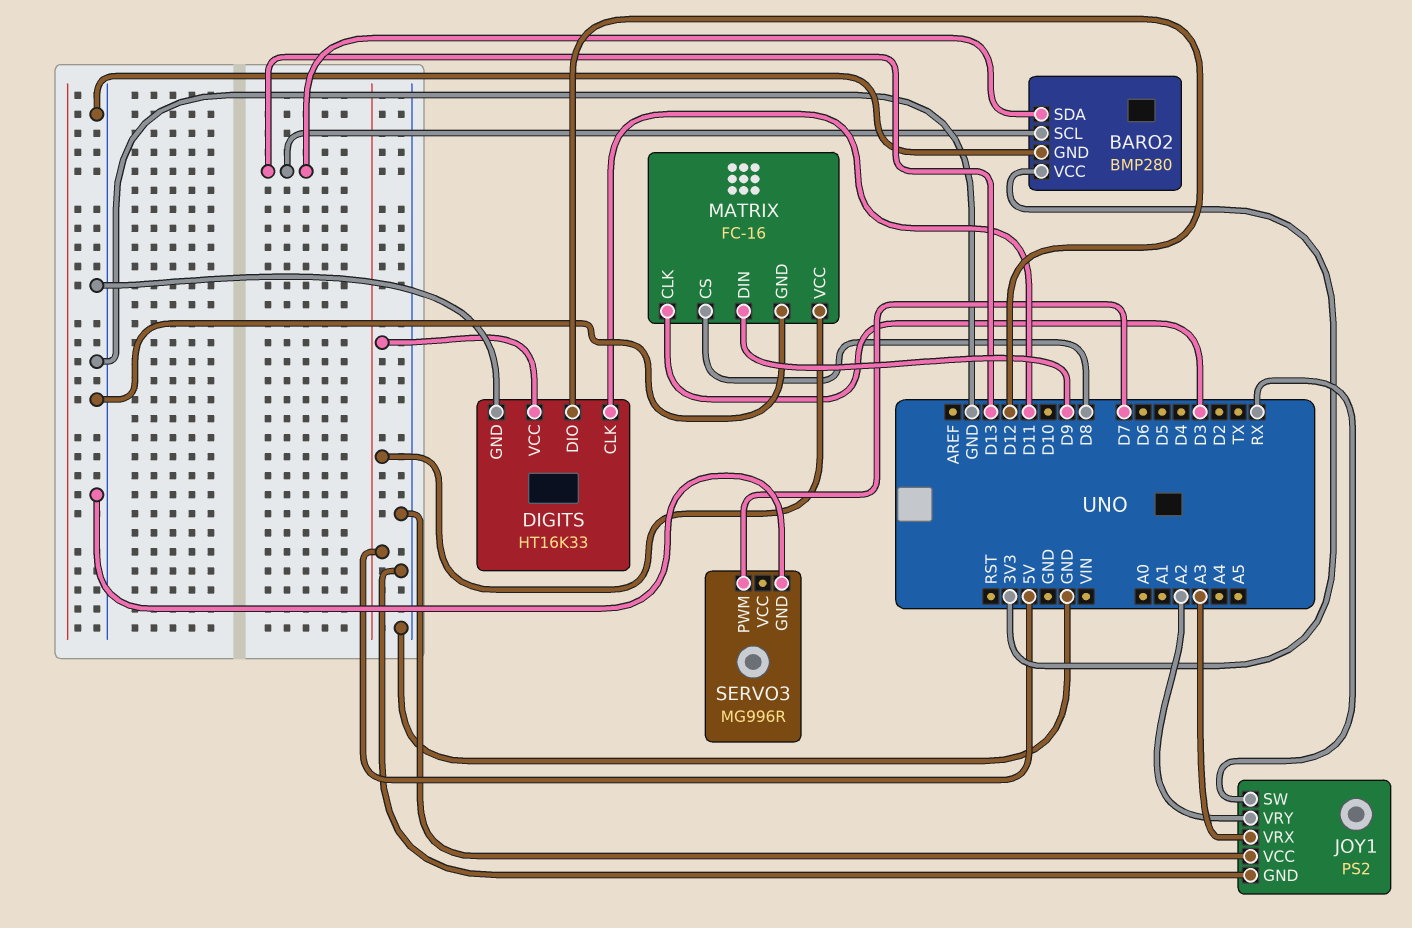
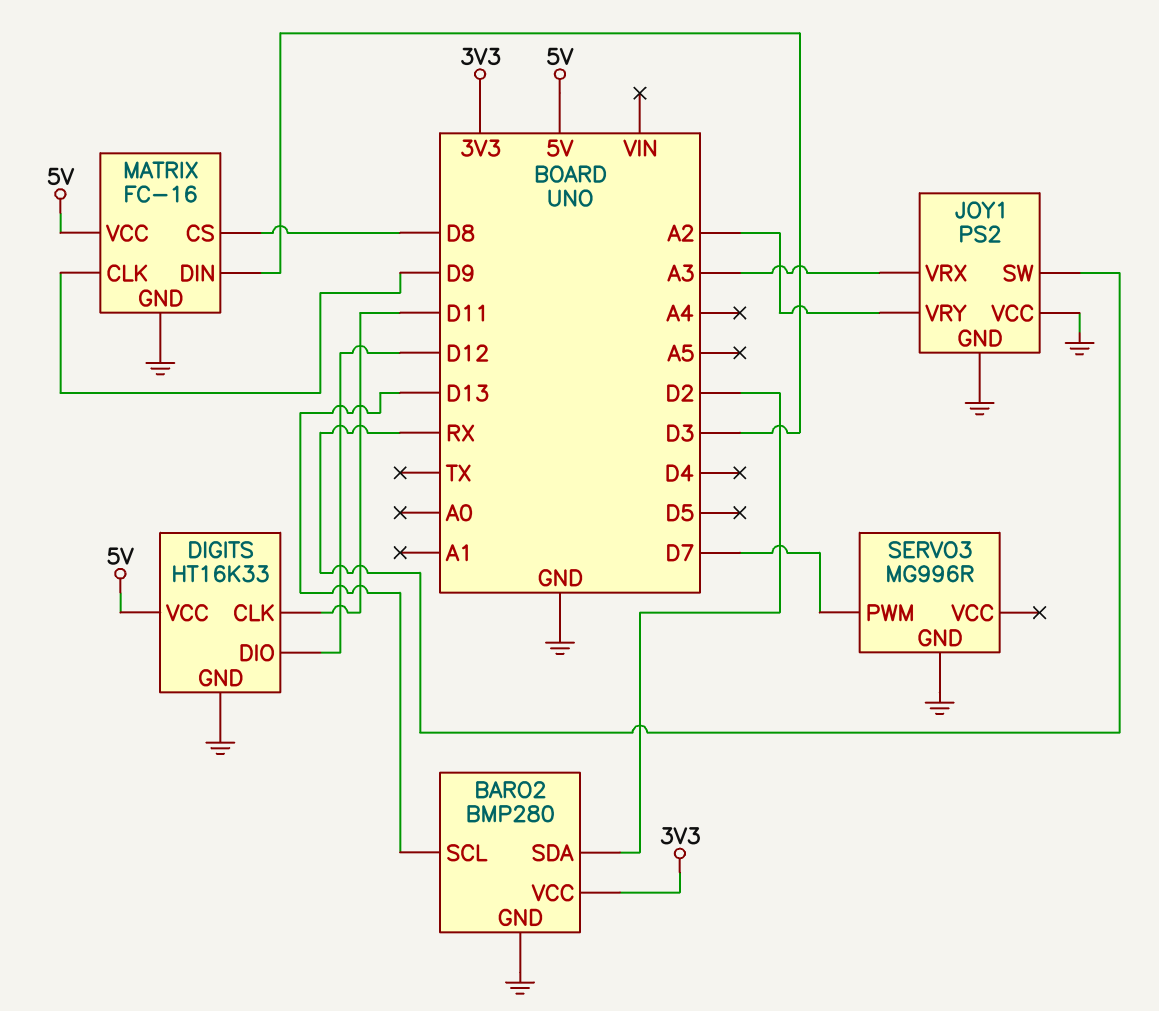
BARO2 pin SDA: D13 -> D2
MATRIX pin CLK: D3 -> D9
MATRIX pin DIN: D9 -> D3

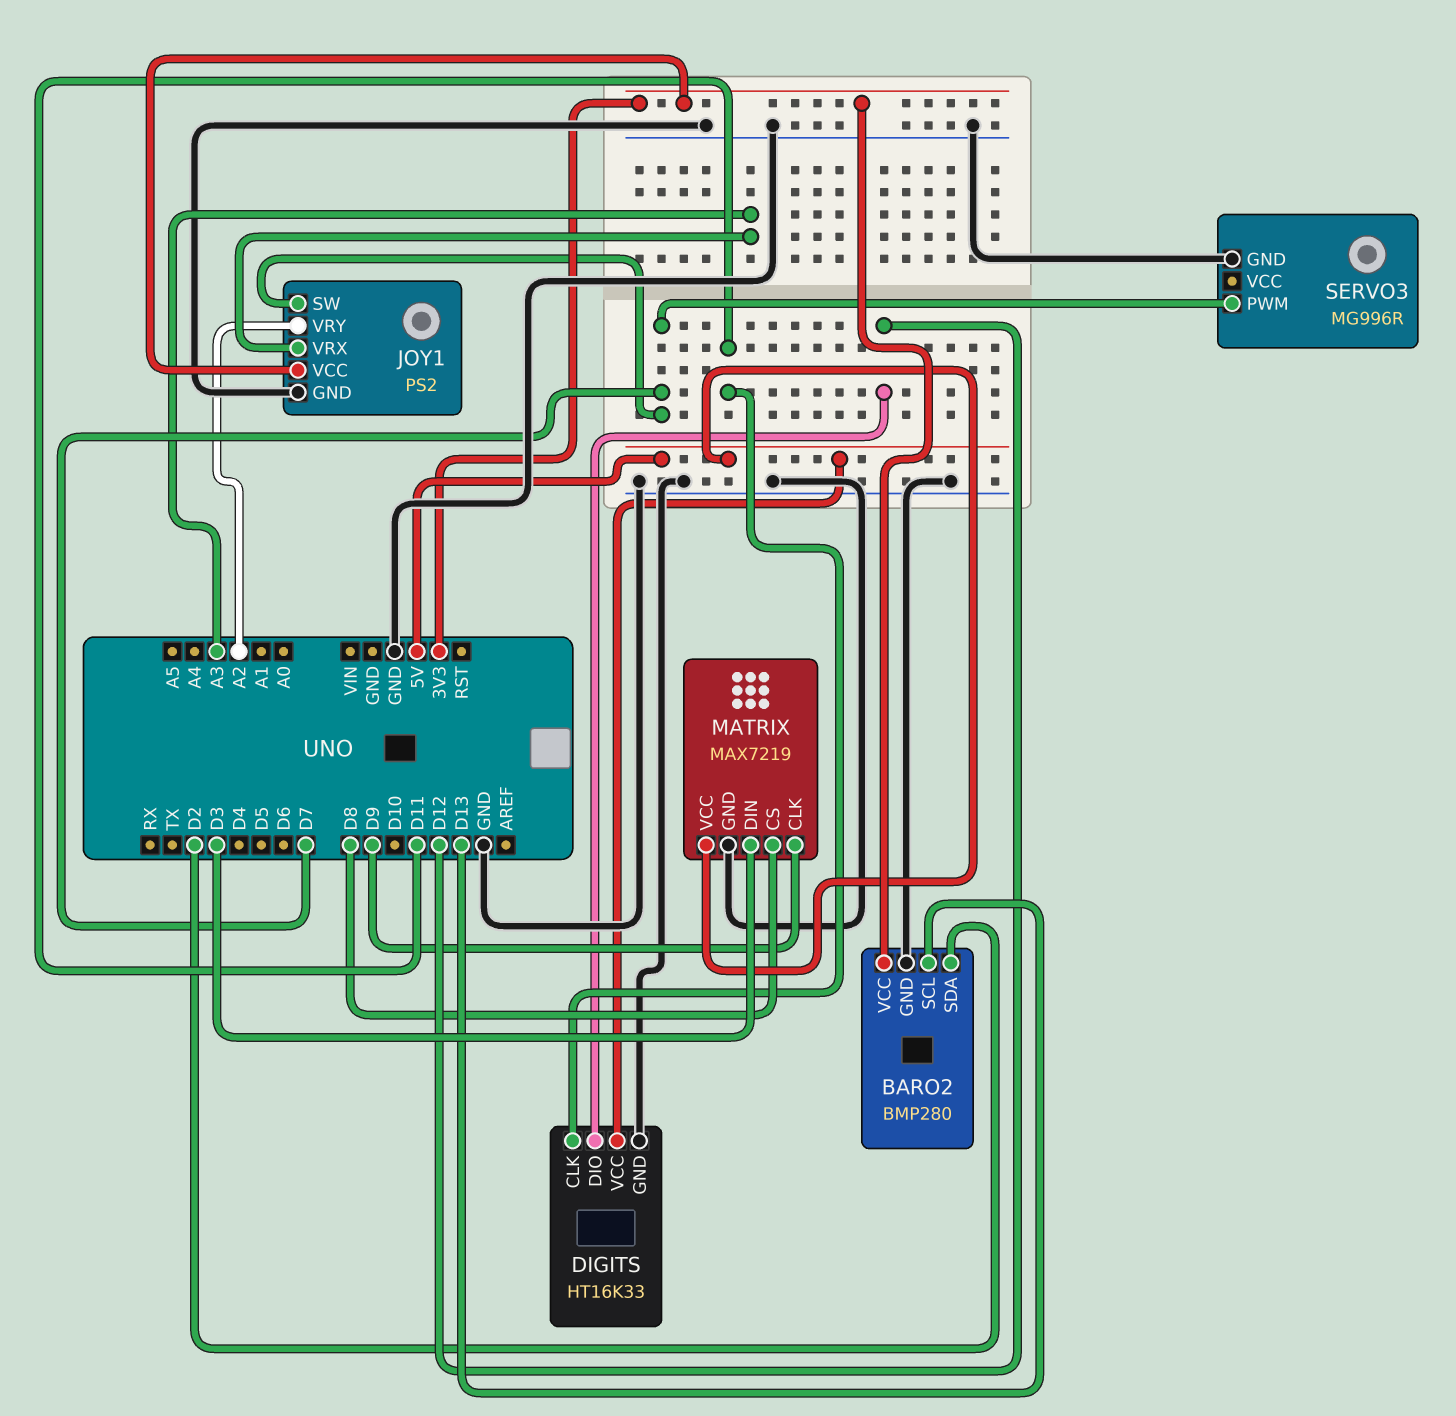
JOY1 pin SW: RX -> D7
JOY1 pin VCC: GND -> 3V3
MATRIX: FC-16 -> MAX7219

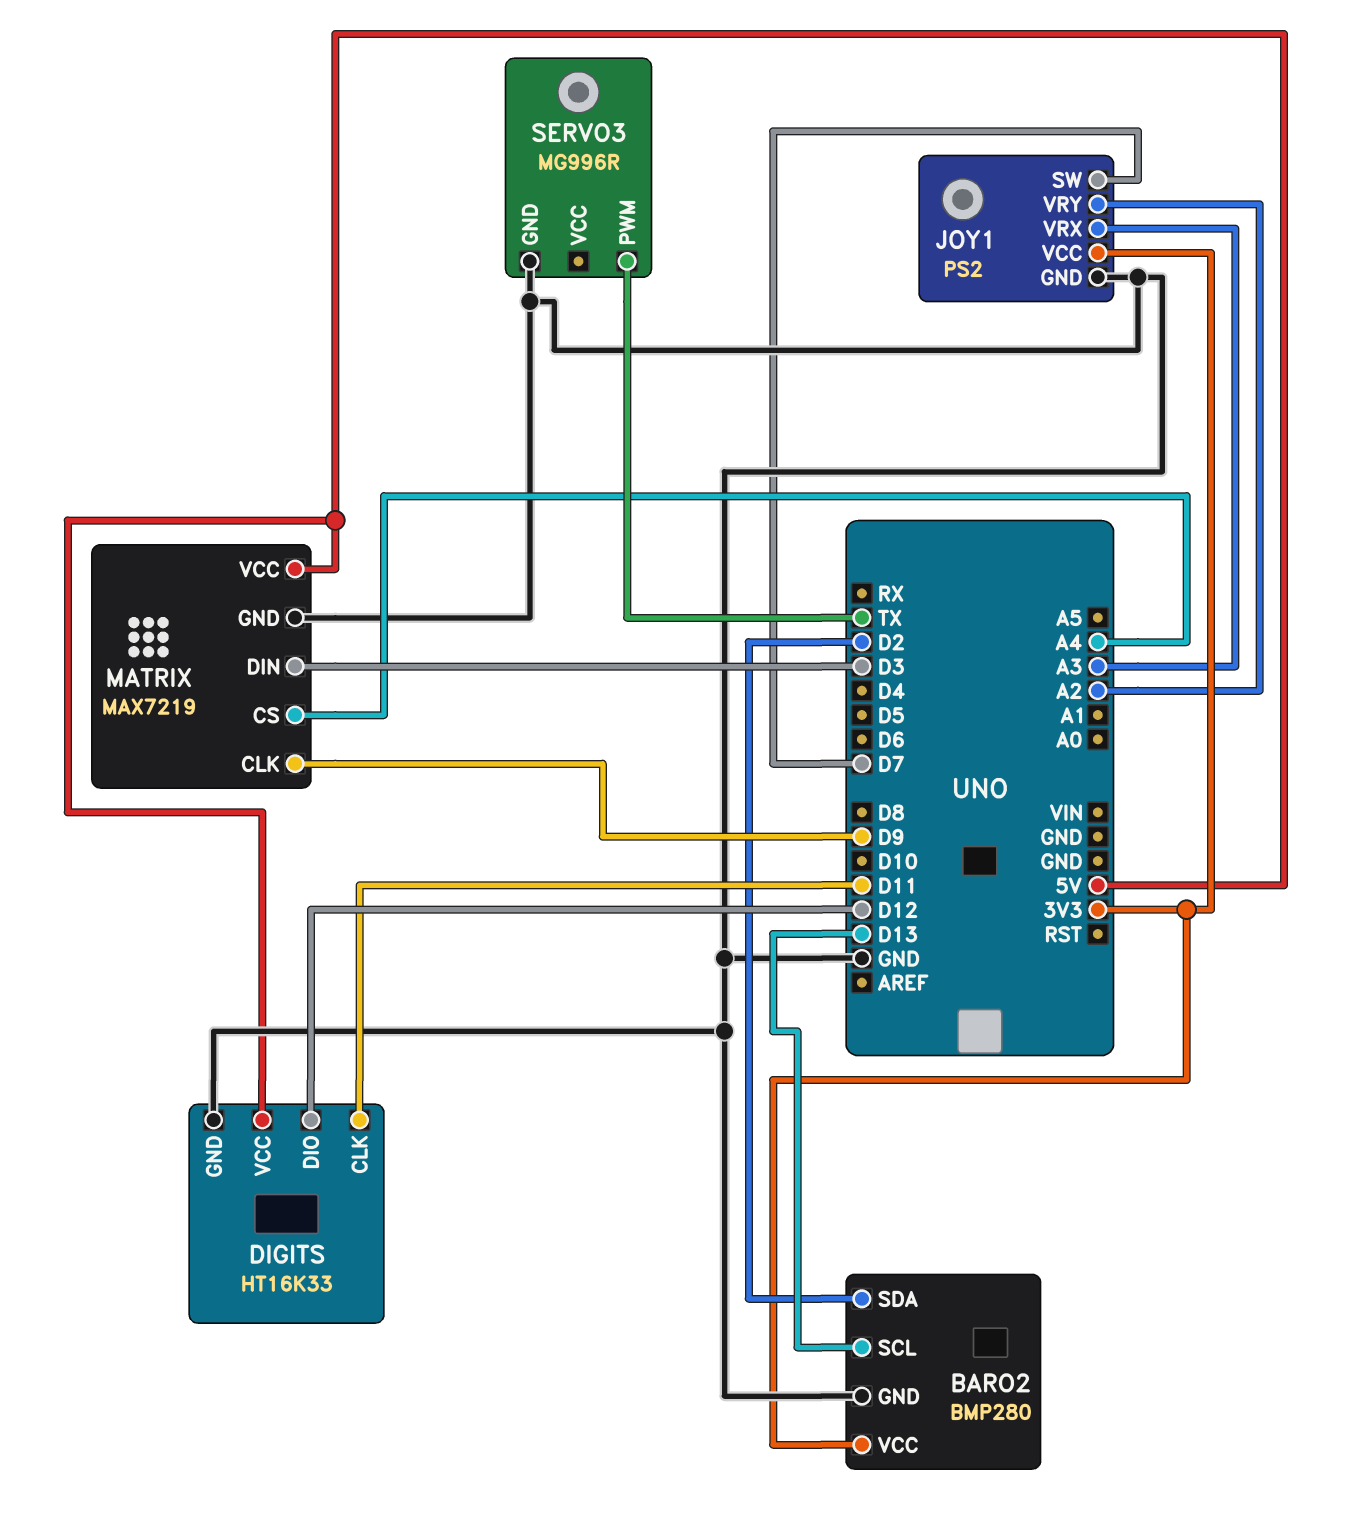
MATRIX pin CS: D8 -> A4
SERVO3 pin PWM: D7 -> TX

